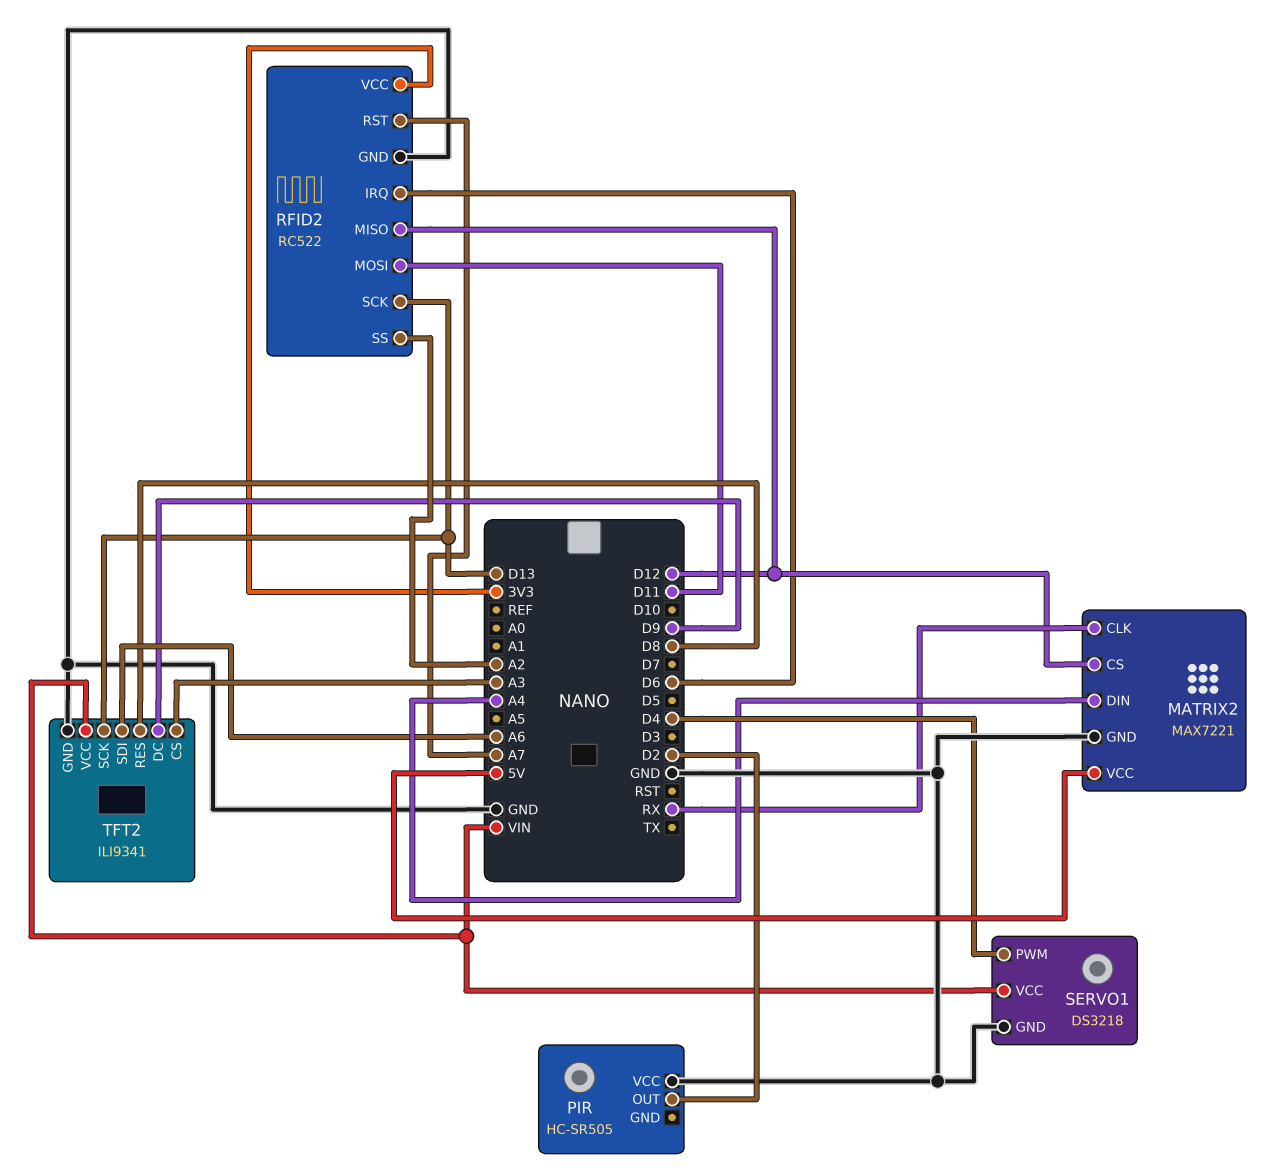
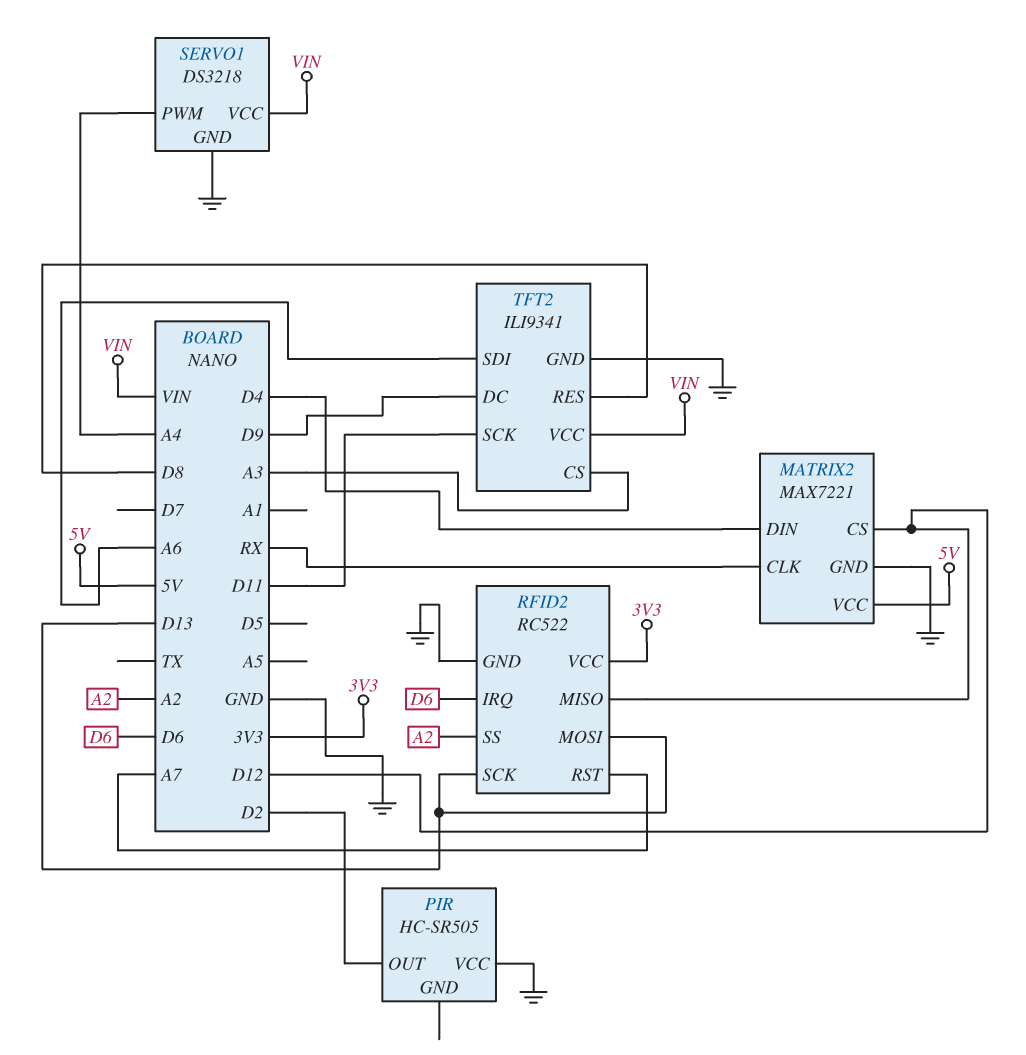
MATRIX2 pin DIN: A4 -> D4
RFID2 pin MOSI: D11 -> D13
SERVO1 pin PWM: D4 -> A4
TFT2 pin SCK: D13 -> D11

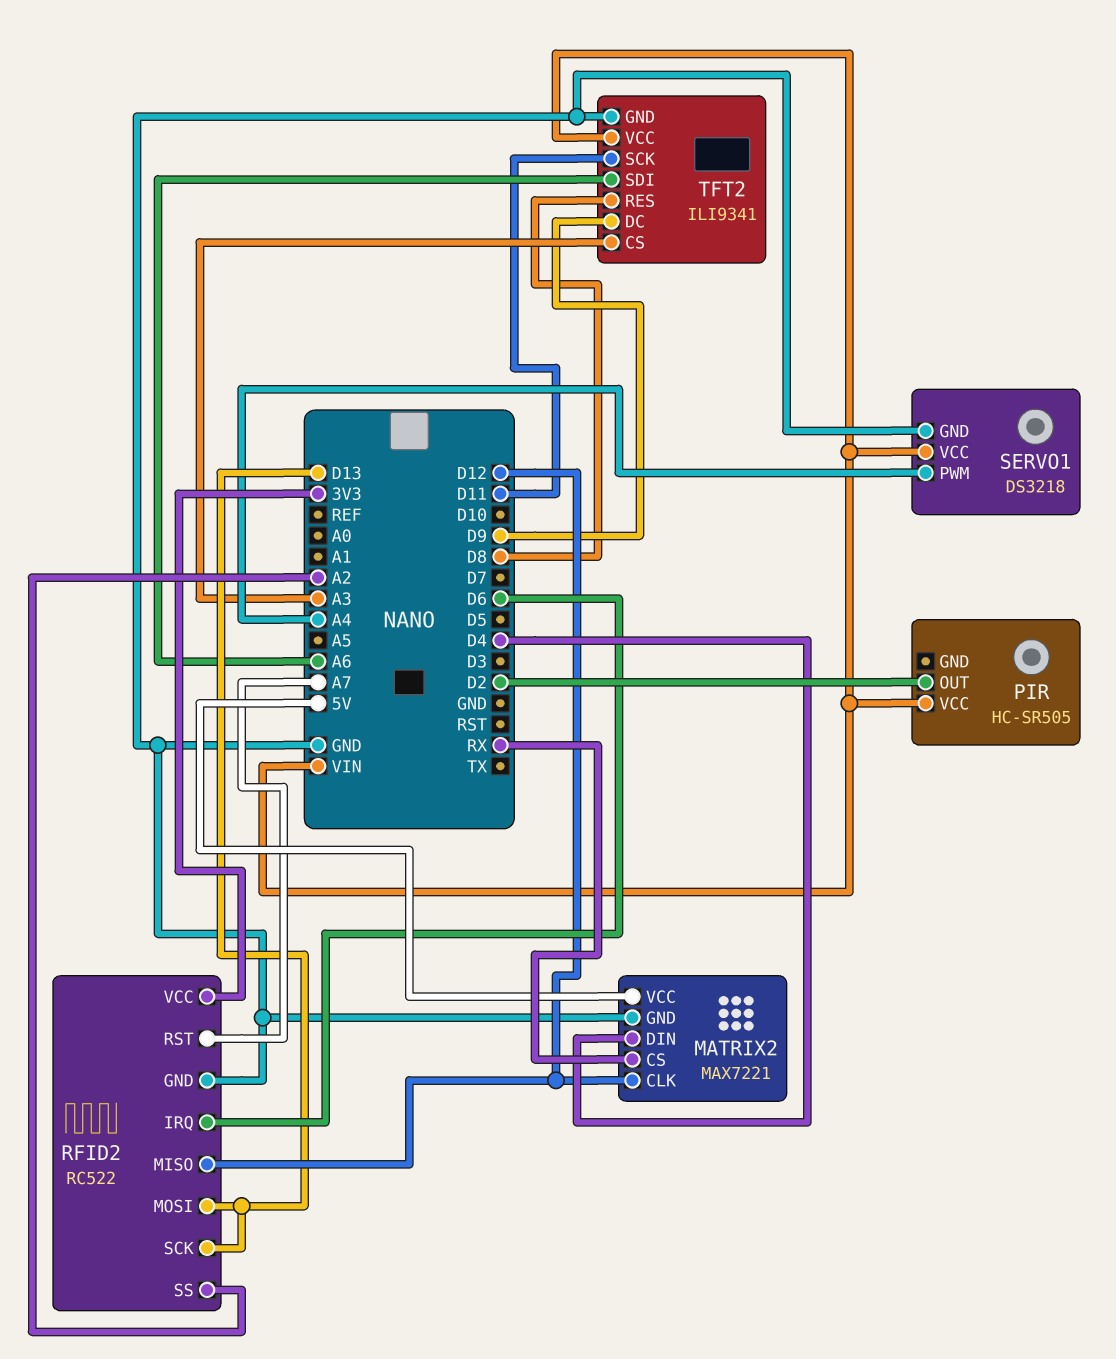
MATRIX2 pin CLK: RX -> D12
MATRIX2 pin CS: D12 -> RX
PIR pin VCC: GND -> VIN

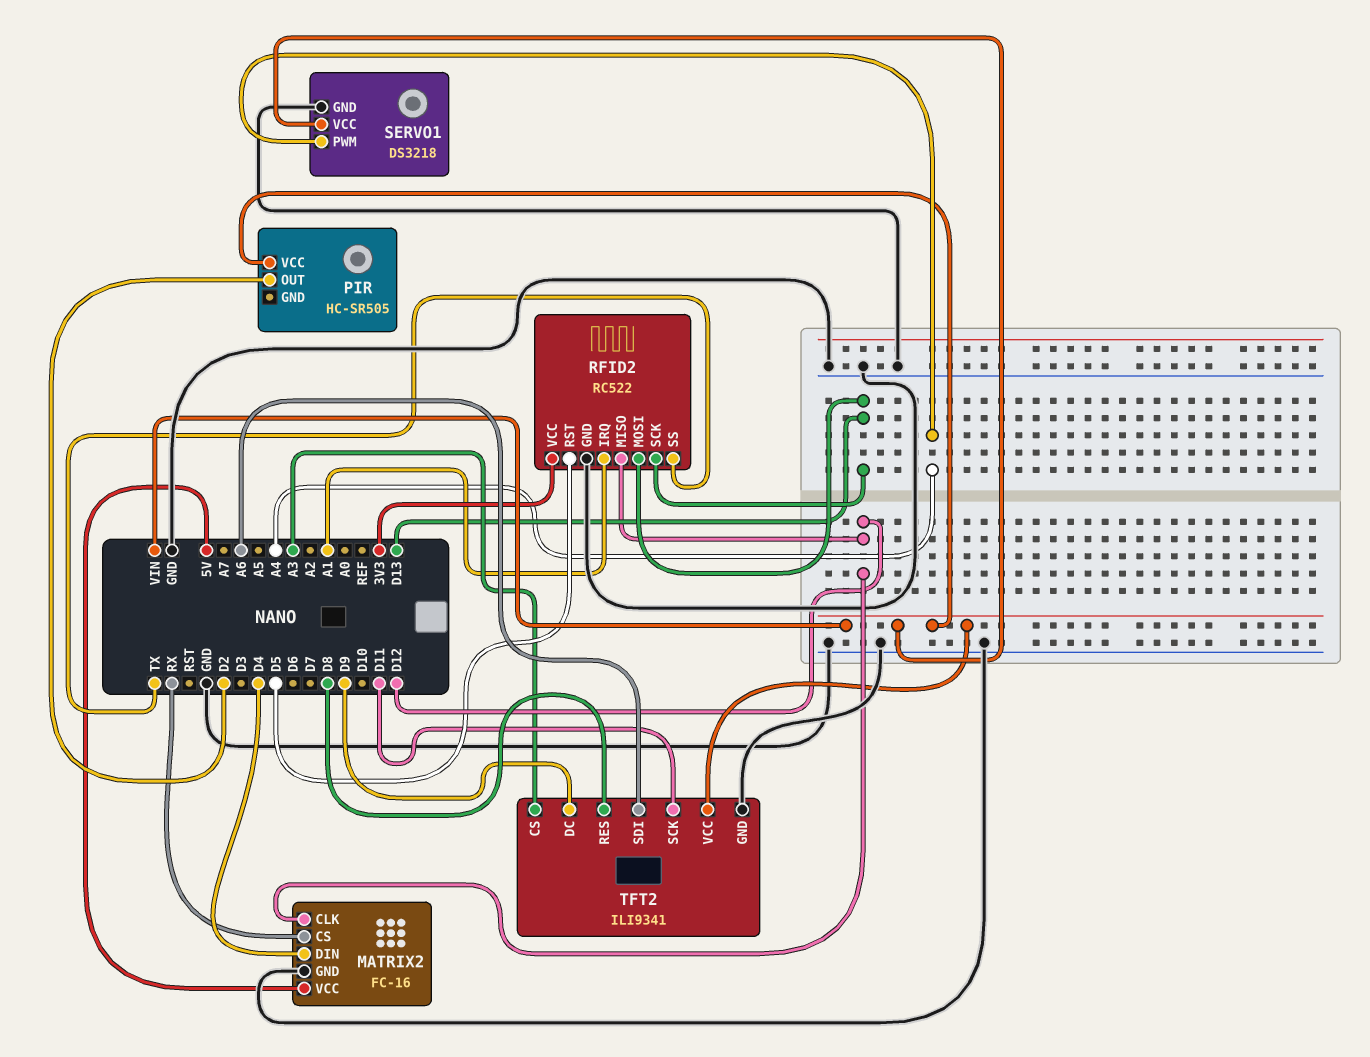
MATRIX2: MAX7221 -> FC-16
RFID2 pin IRQ: D6 -> A1
RFID2 pin RST: A7 -> D5
RFID2 pin SS: A2 -> TX

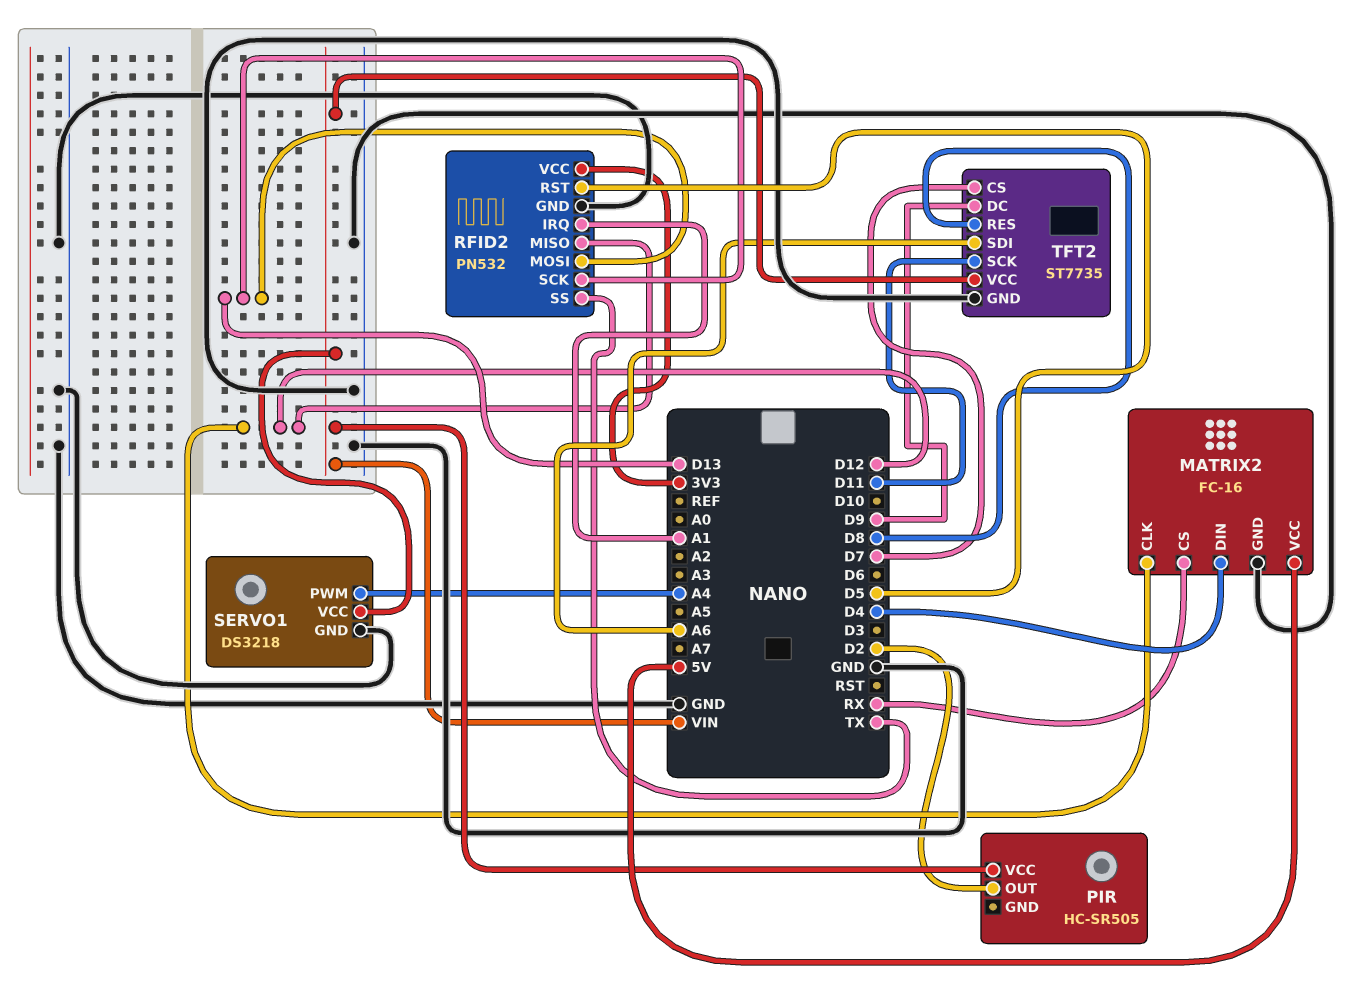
RFID2: RC522 -> PN532
TFT2: ILI9341 -> ST7735
TFT2 pin CS: A3 -> D7

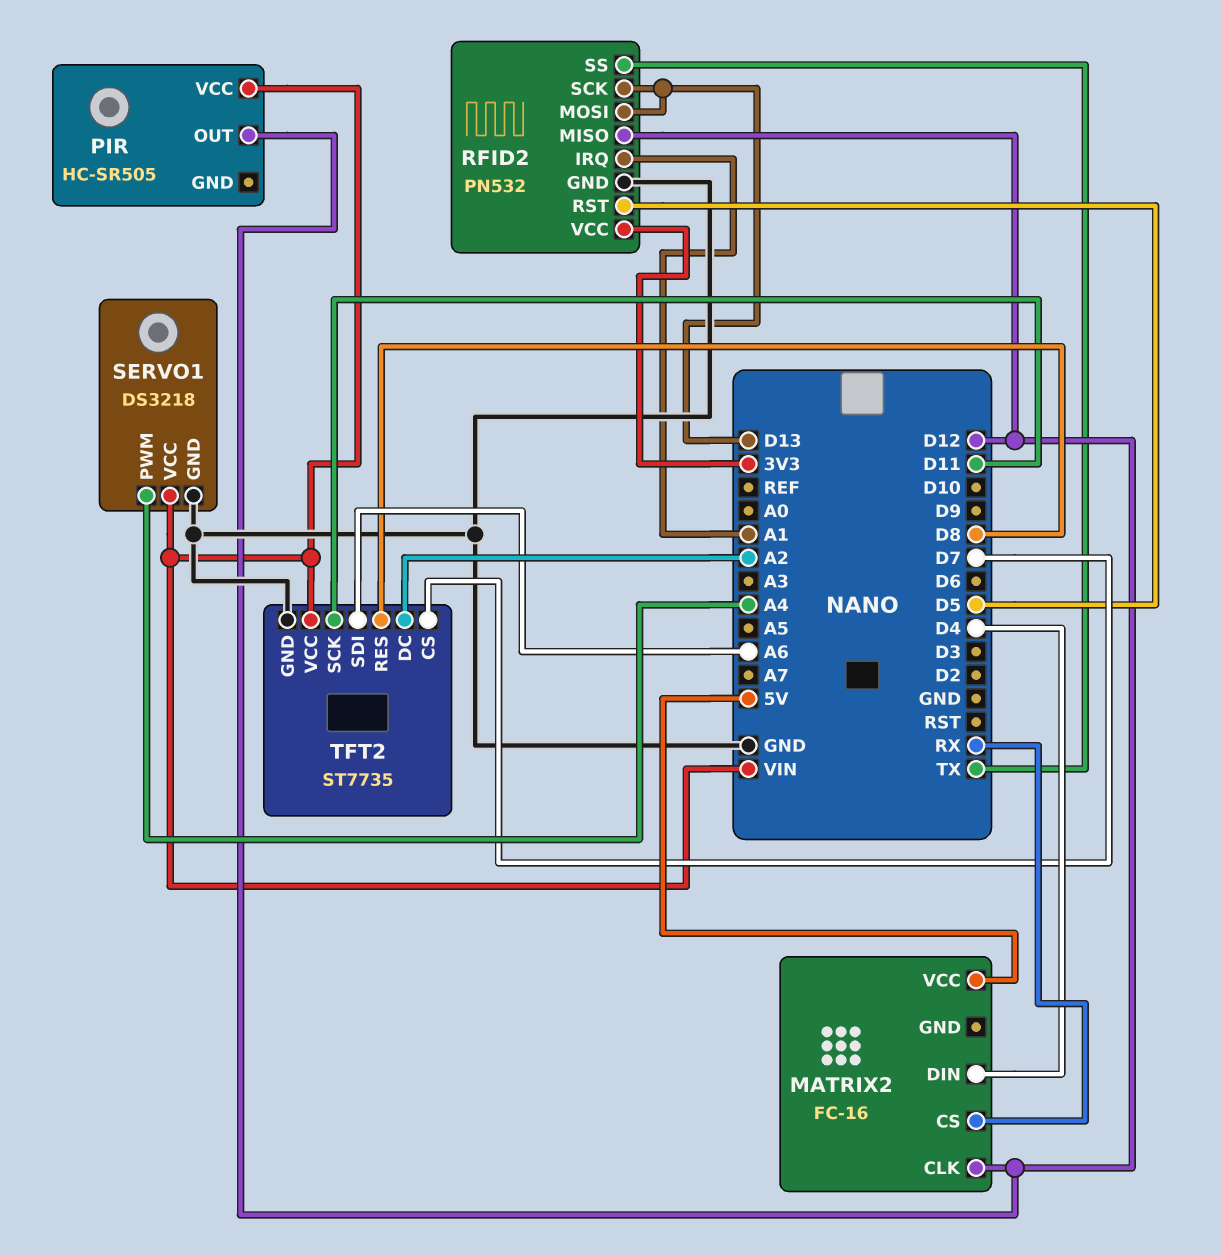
MATRIX2 pin GND: GND -> none
PIR pin OUT: D2 -> D12
TFT2 pin DC: D9 -> A2

